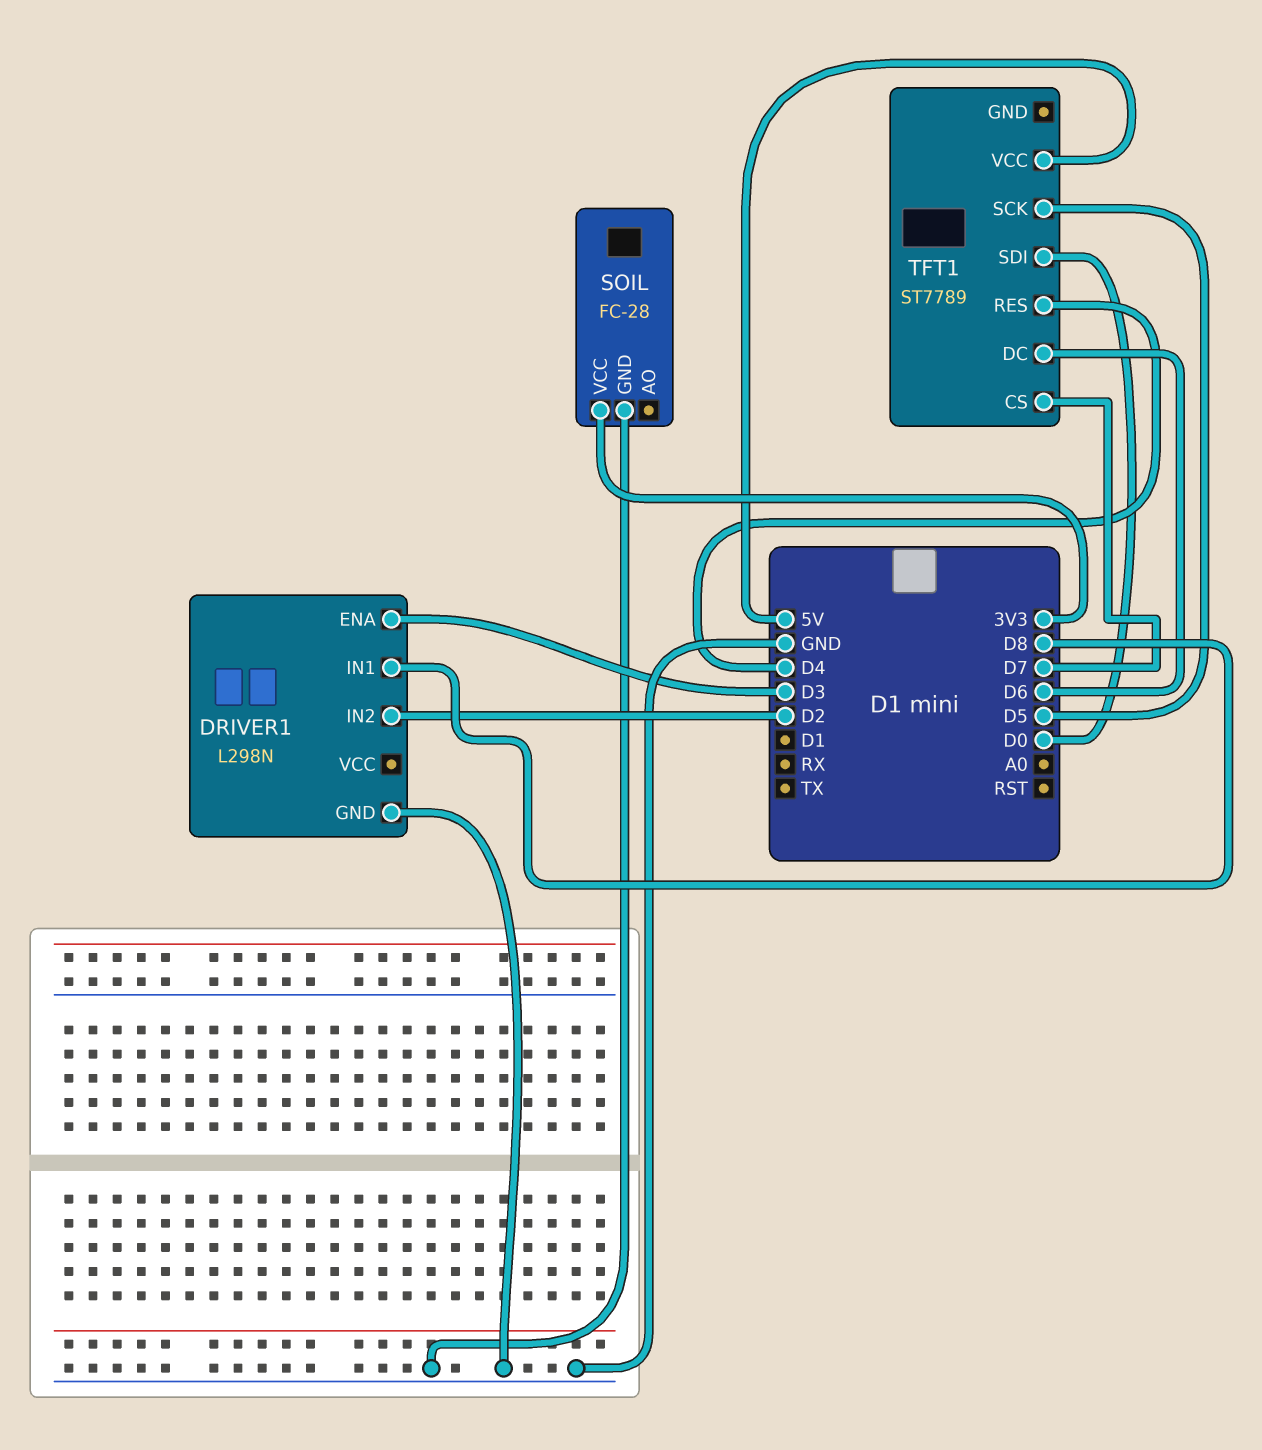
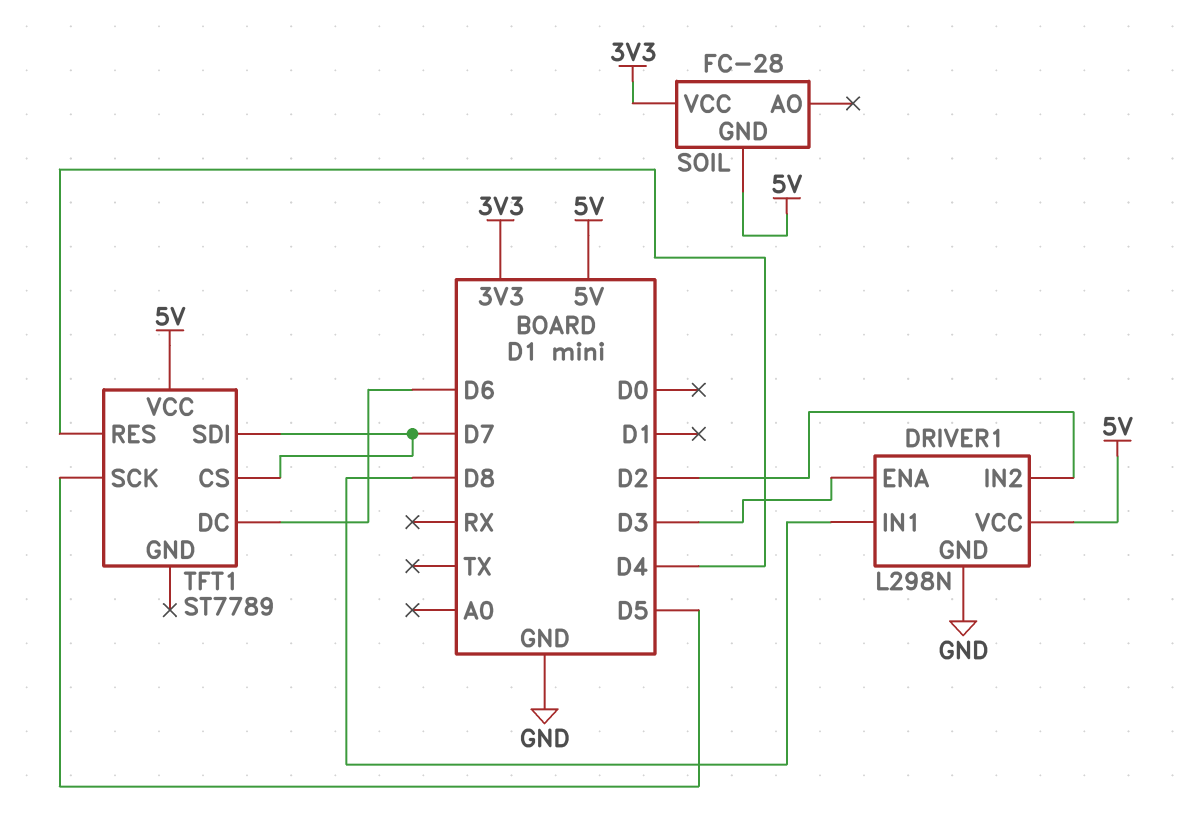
DRIVER1 pin VCC: none -> 5V
SOIL pin GND: GND -> 5V
TFT1 pin SDI: D0 -> D7

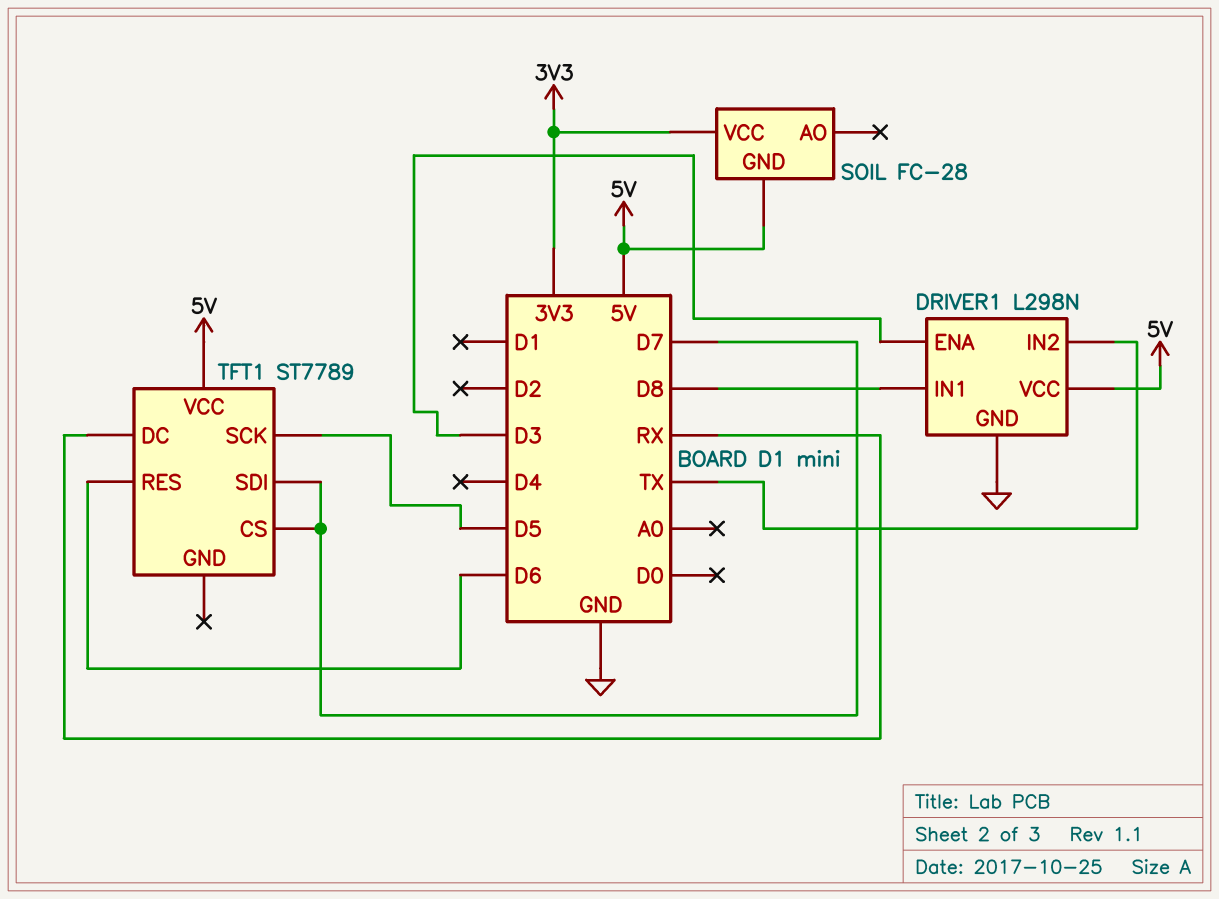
DRIVER1 pin IN2: D2 -> TX
TFT1 pin DC: D6 -> RX
TFT1 pin RES: D4 -> D6

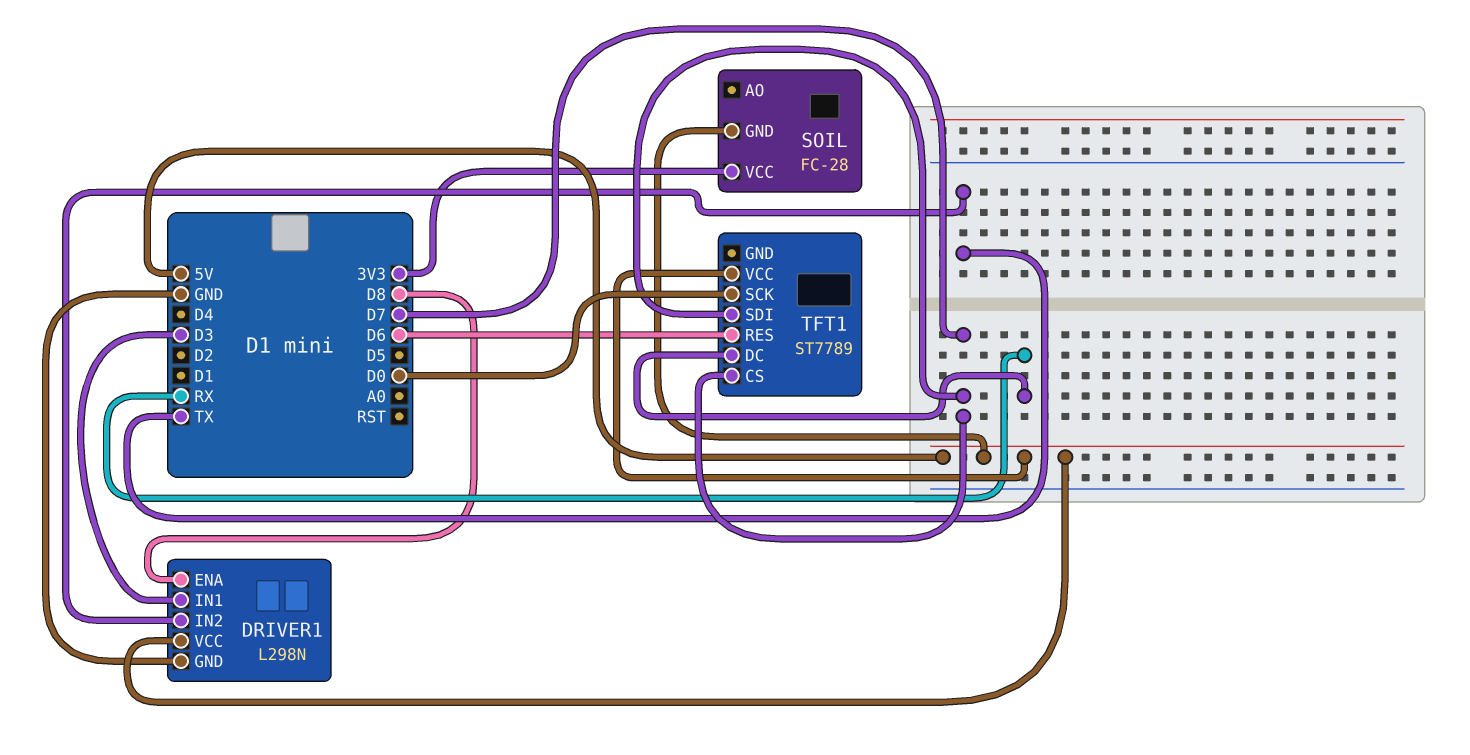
DRIVER1 pin ENA: D3 -> D8
DRIVER1 pin IN1: D8 -> D3
TFT1 pin SCK: D5 -> D0

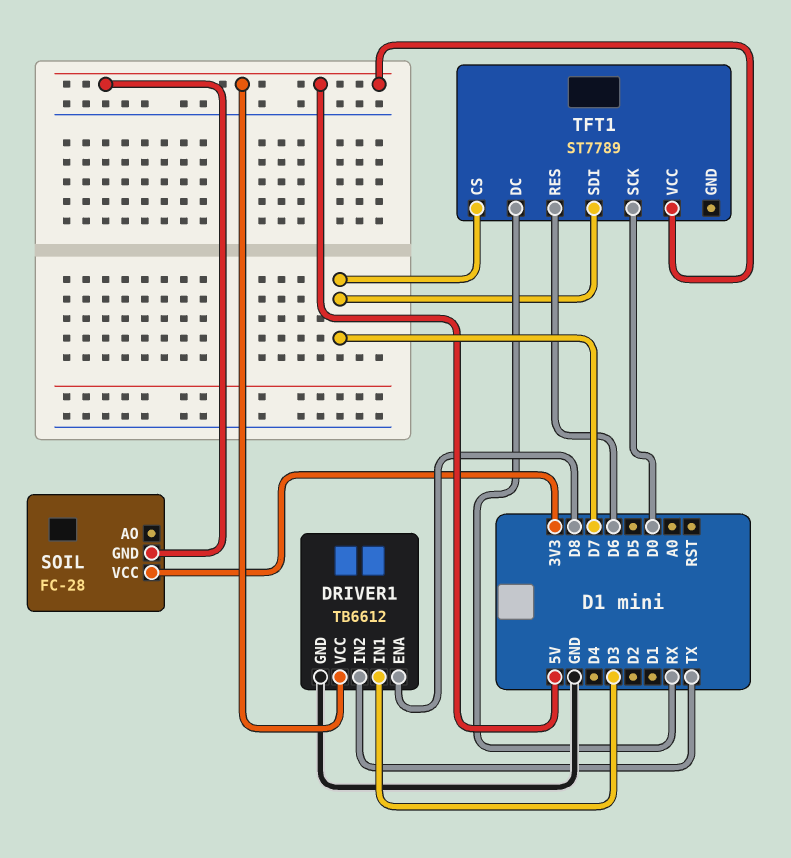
DRIVER1: L298N -> TB6612

